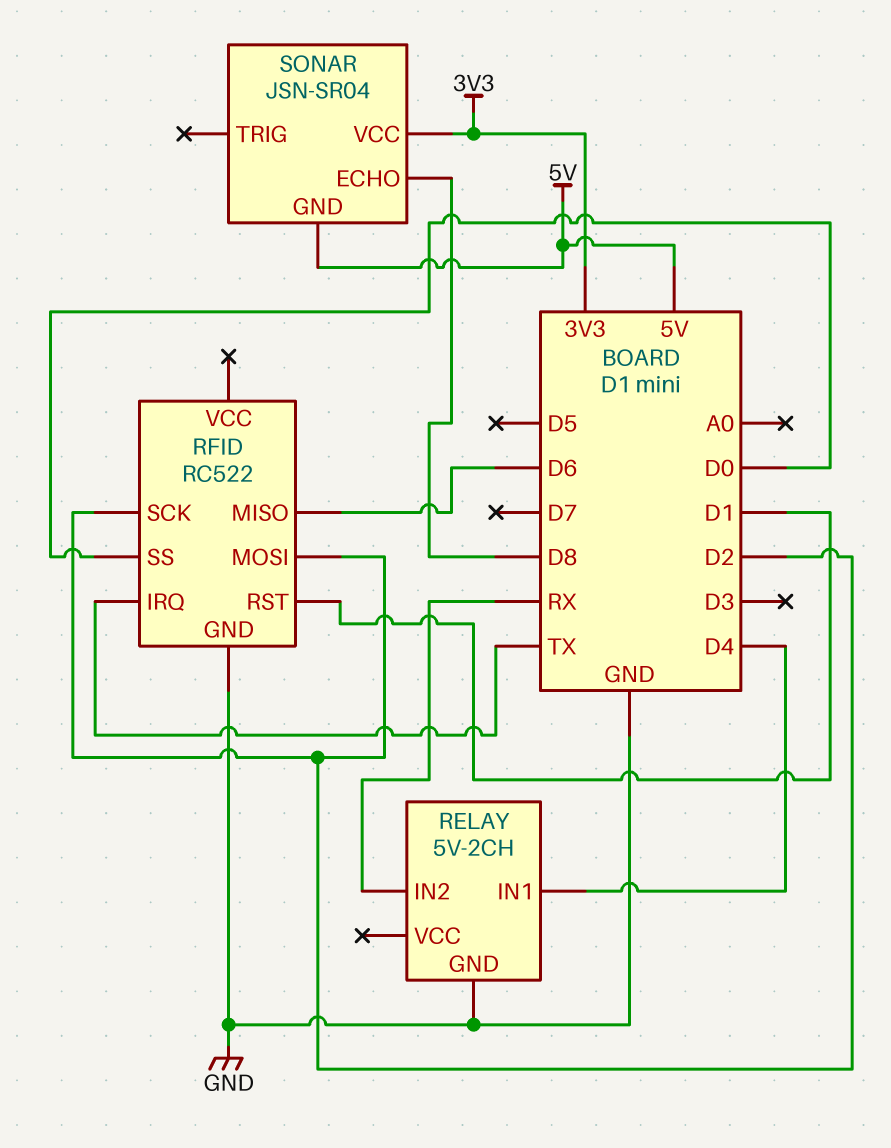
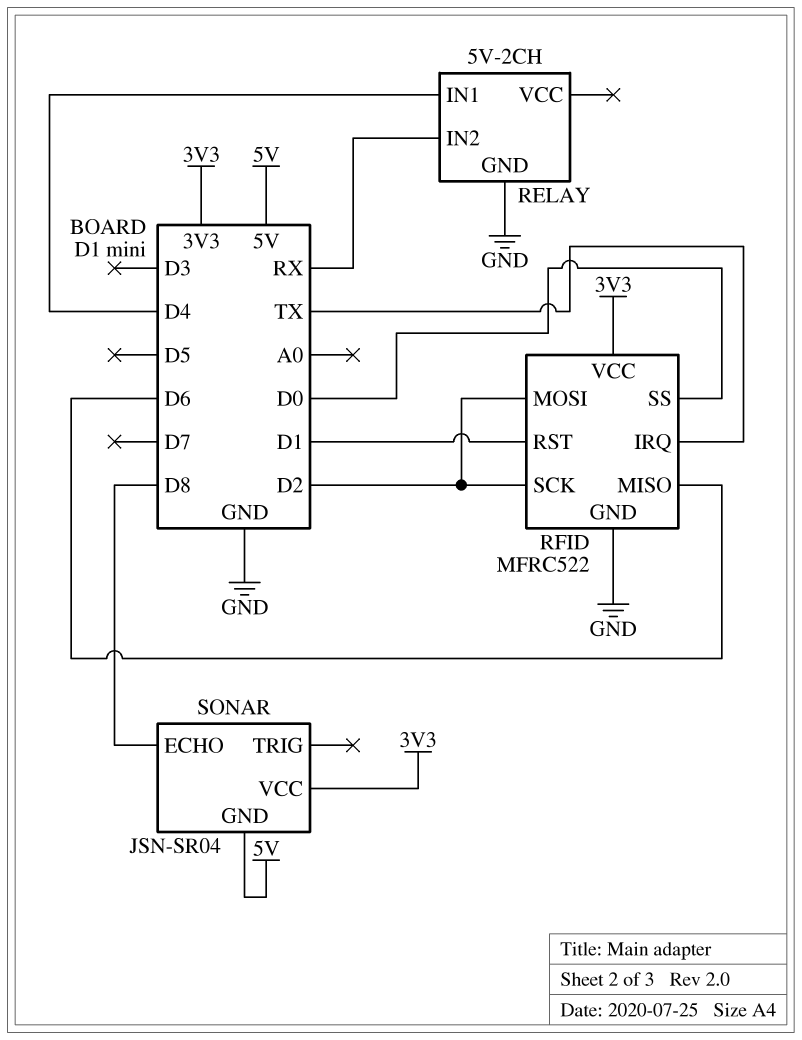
RFID: RC522 -> MFRC522
RFID pin VCC: none -> 3V3

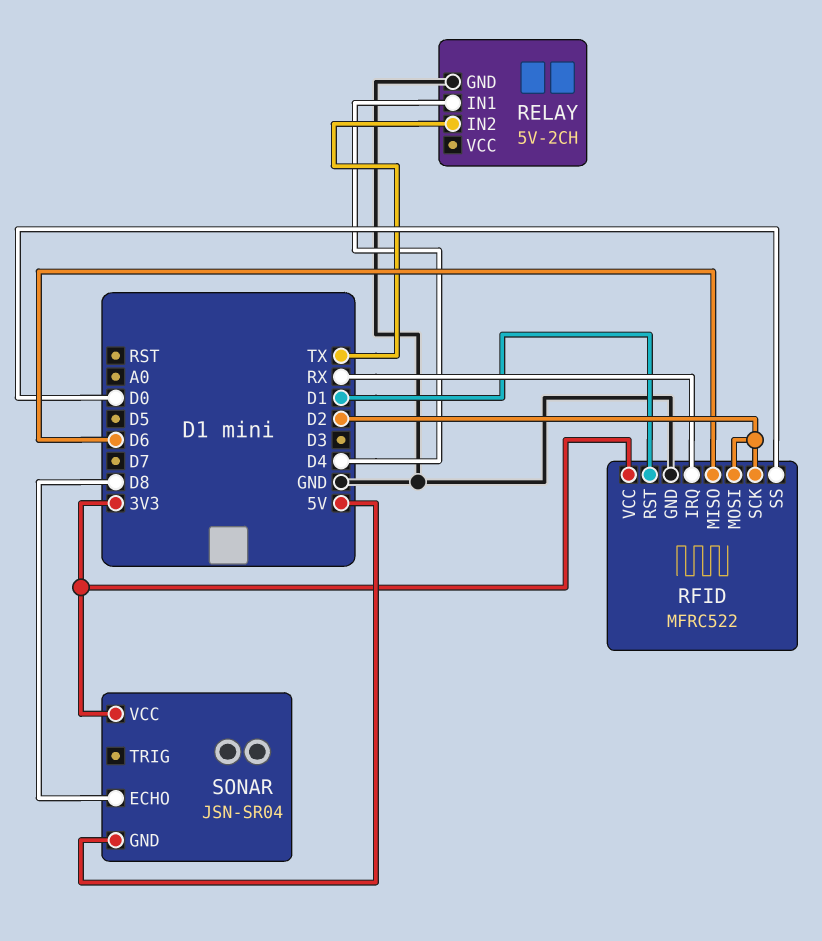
RELAY pin IN2: RX -> TX
RFID pin IRQ: TX -> RX

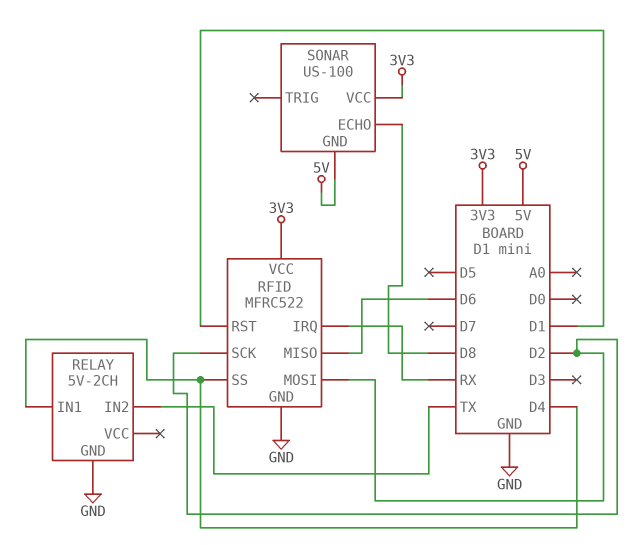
RFID pin SS: D0 -> D4
SONAR: JSN-SR04 -> US-100

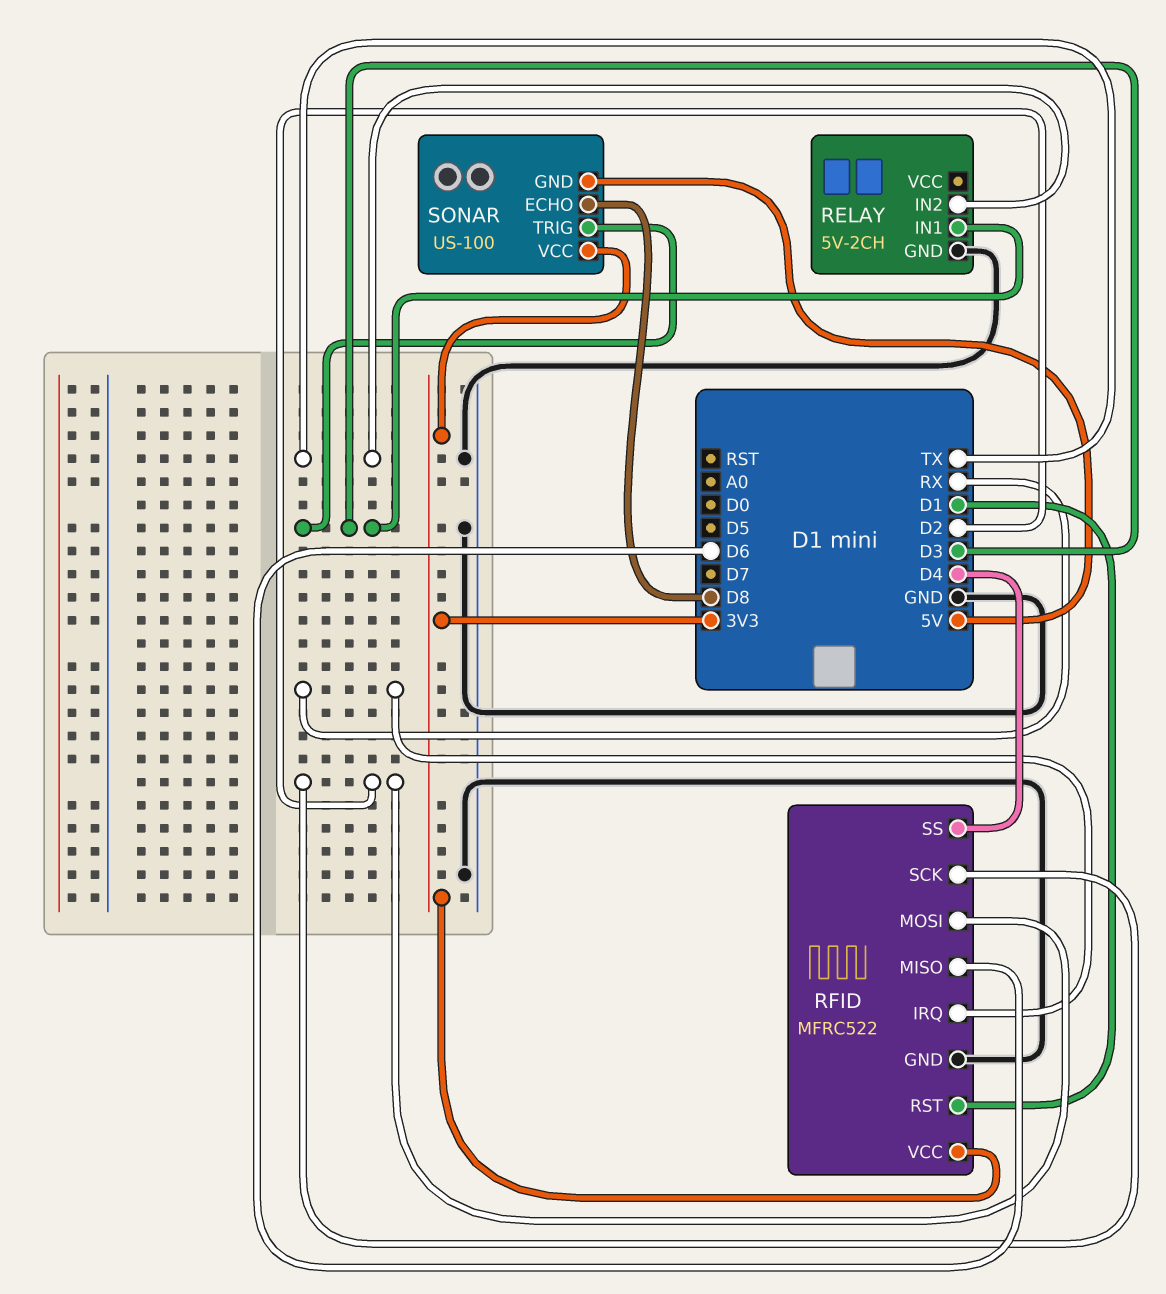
RELAY pin IN1: D4 -> D3
SONAR pin TRIG: none -> D3

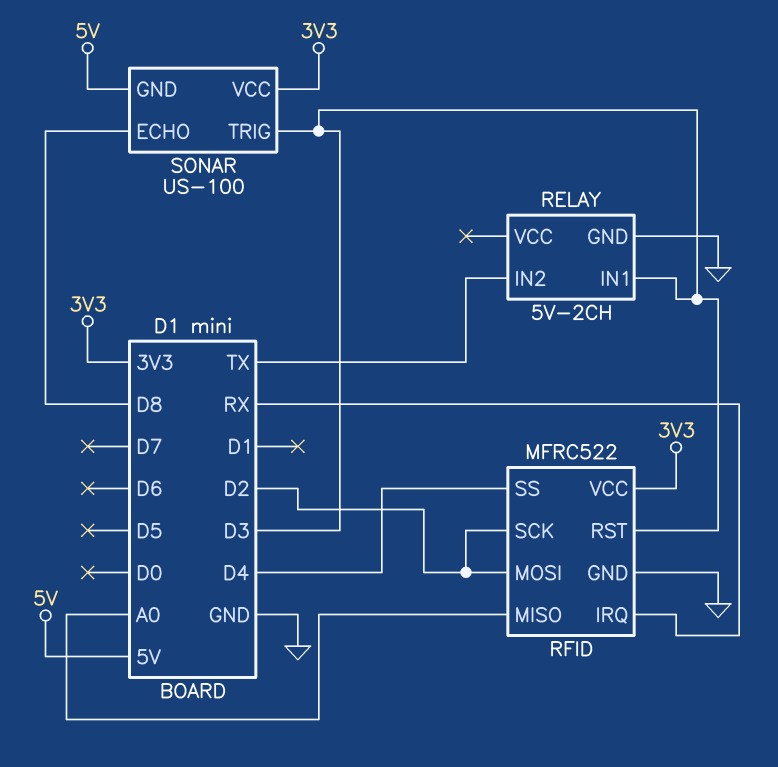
RFID pin MISO: D6 -> A0
RFID pin RST: D1 -> D3

